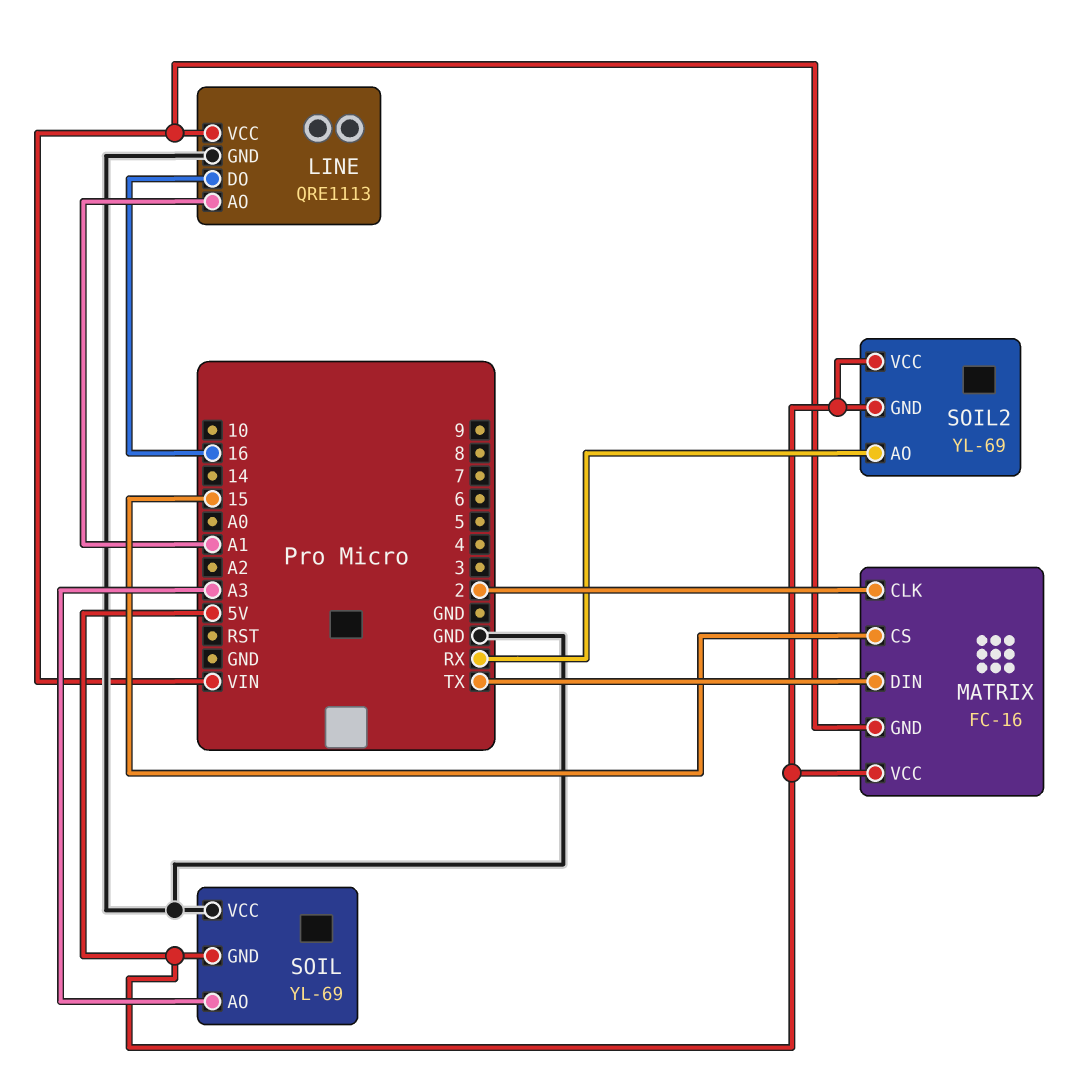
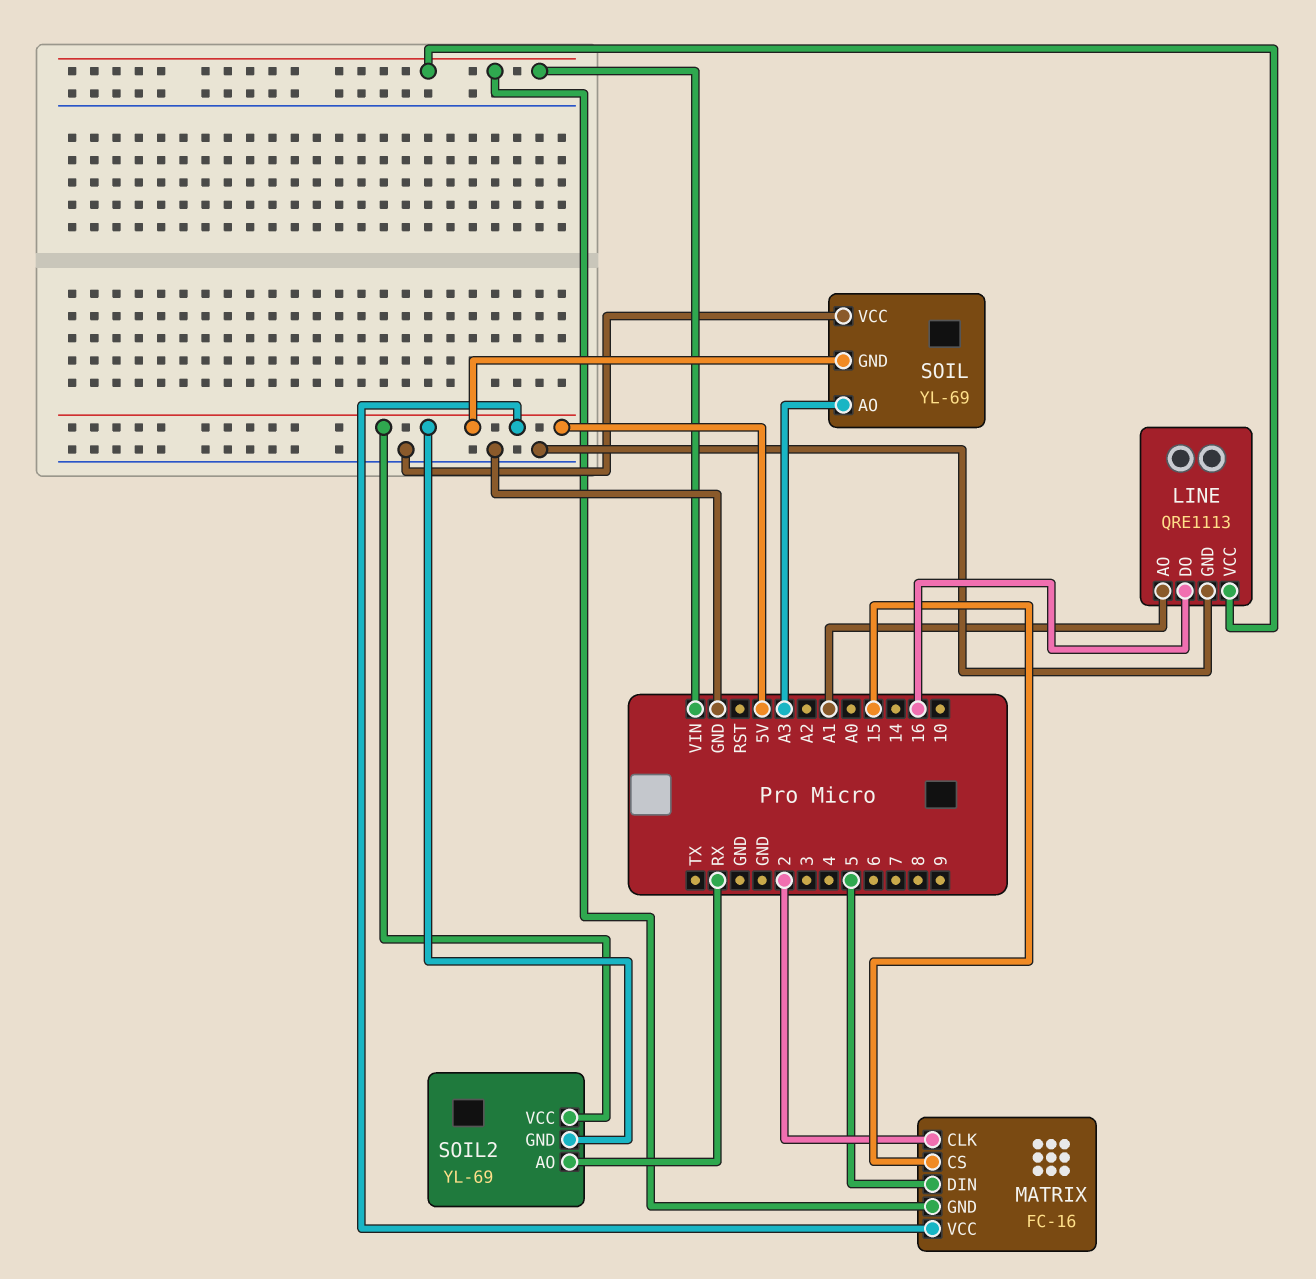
MATRIX pin DIN: TX -> 5

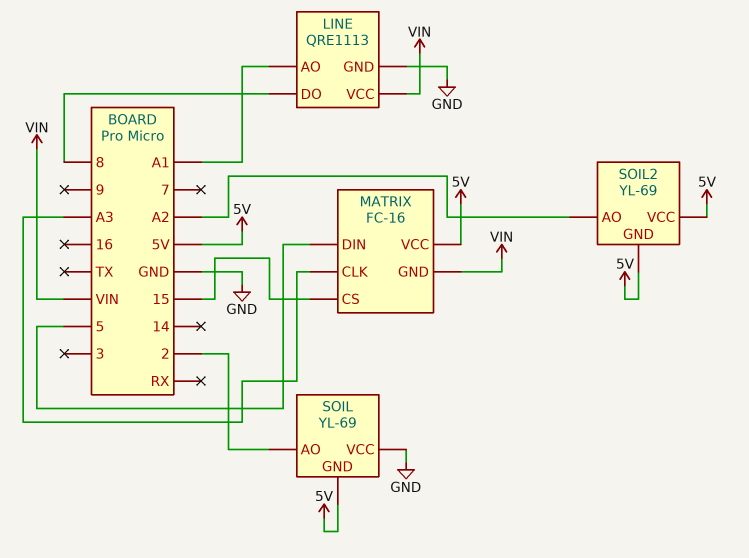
LINE pin DO: 16 -> 8
MATRIX pin CLK: 2 -> A3
SOIL pin AO: A3 -> 2
SOIL2 pin AO: RX -> A2

